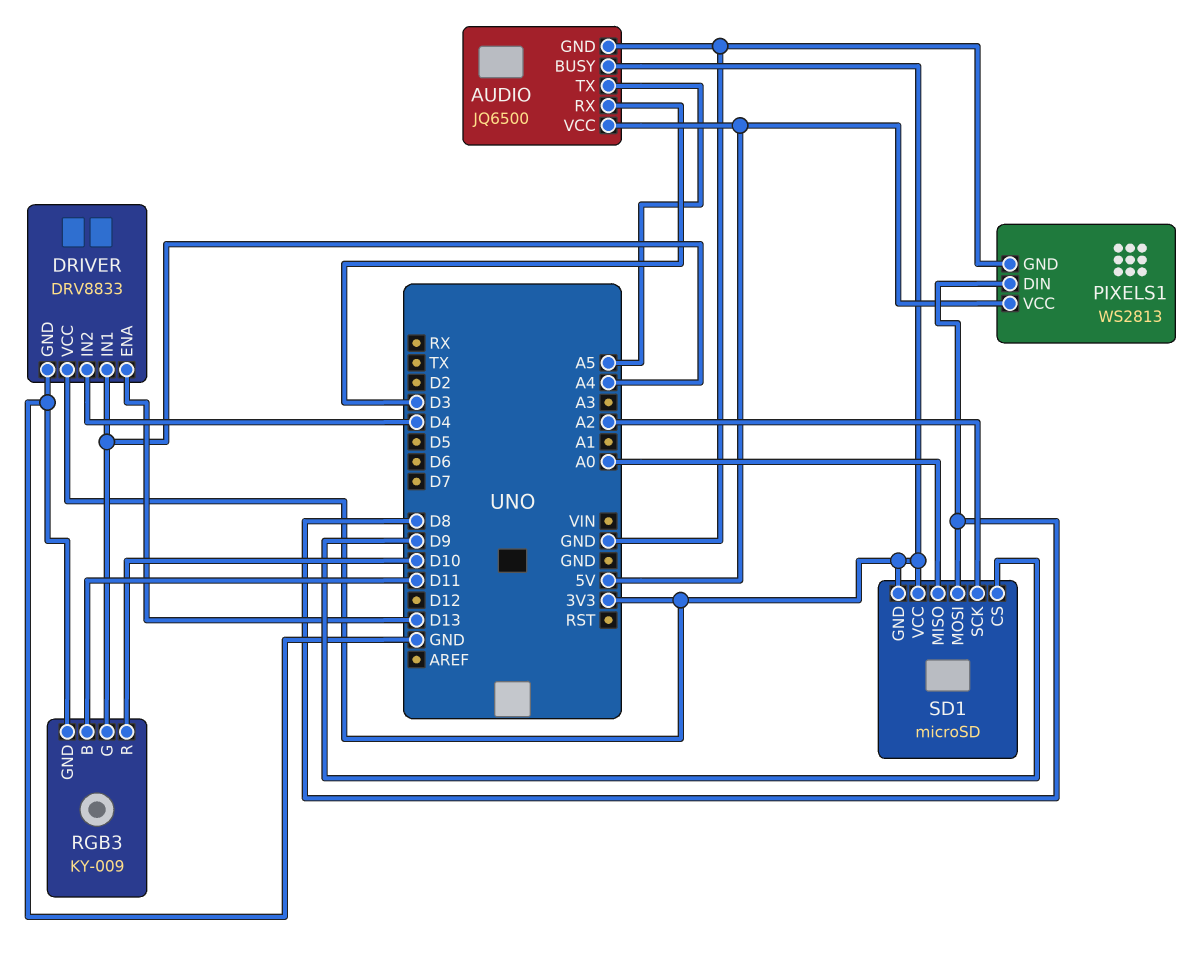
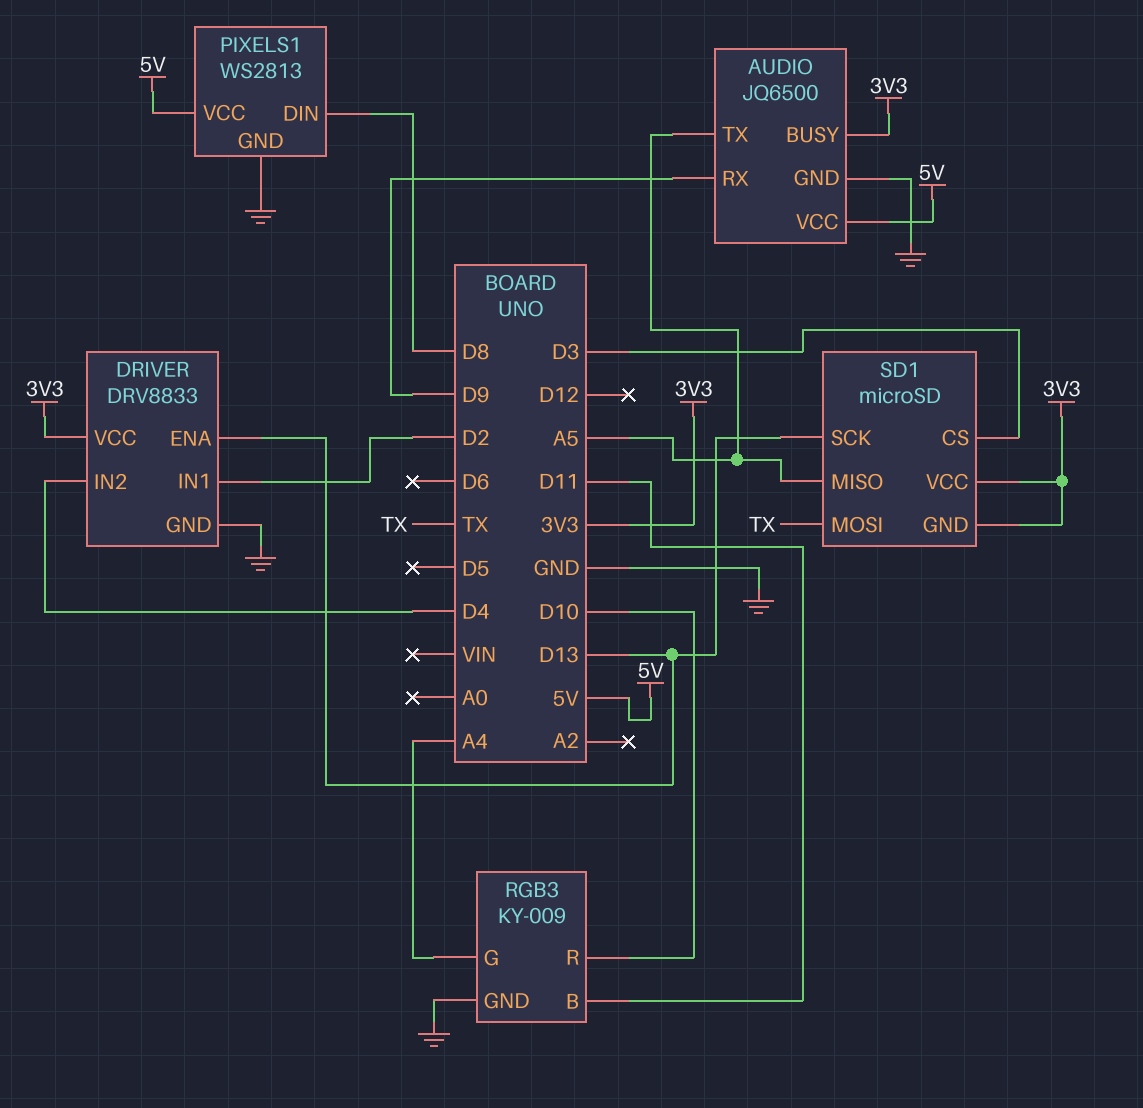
AUDIO pin RX: D3 -> D9
DRIVER pin IN1: A4 -> D2
SD1 pin CS: D9 -> D3
SD1 pin MISO: A0 -> A5
SD1 pin MOSI: D8 -> TX
SD1 pin SCK: A2 -> D13

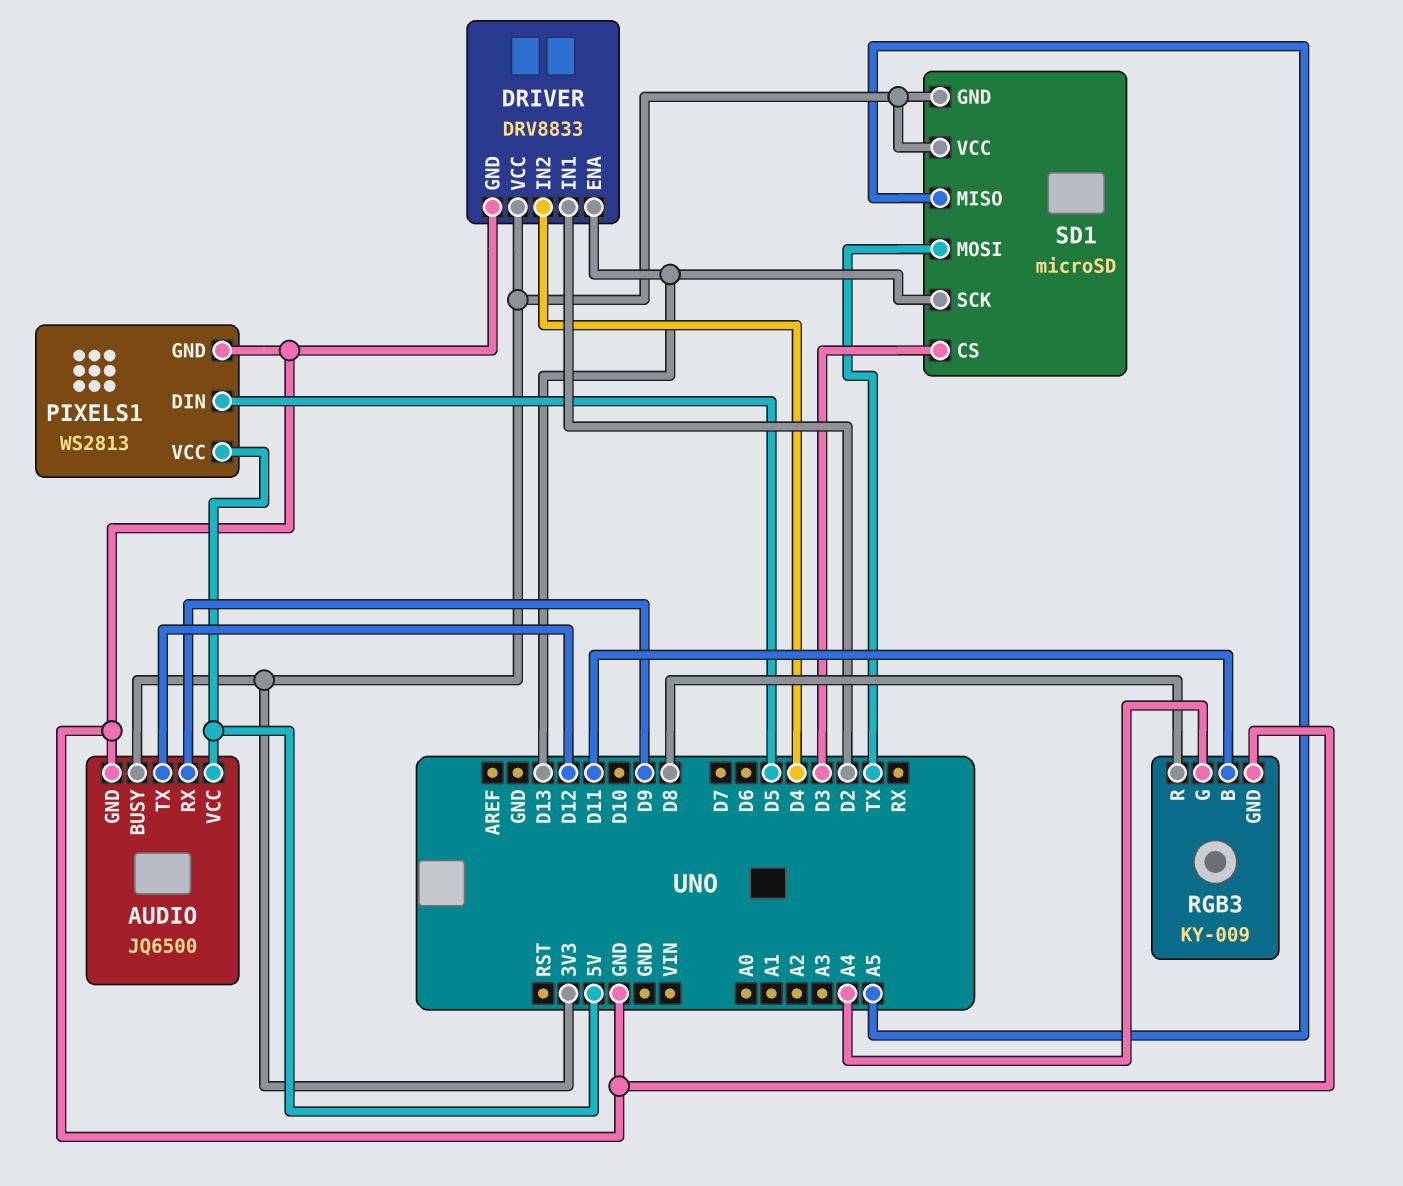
AUDIO pin TX: A5 -> D12
PIXELS1 pin DIN: D8 -> D5
RGB3 pin R: D10 -> D8

